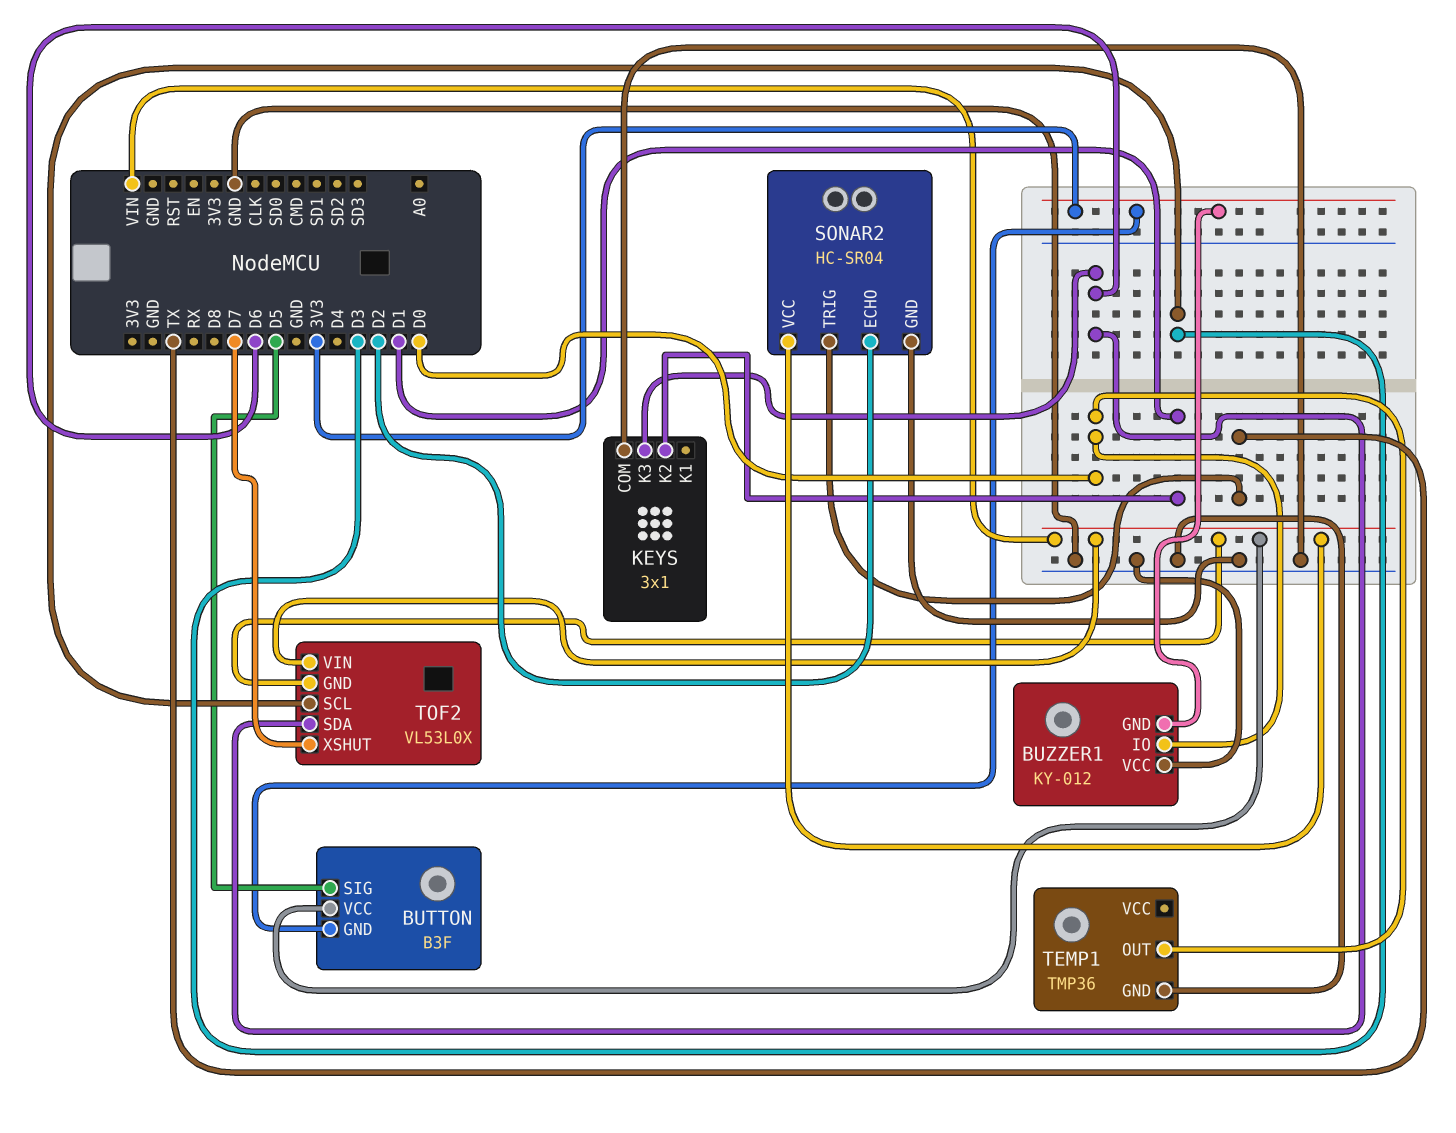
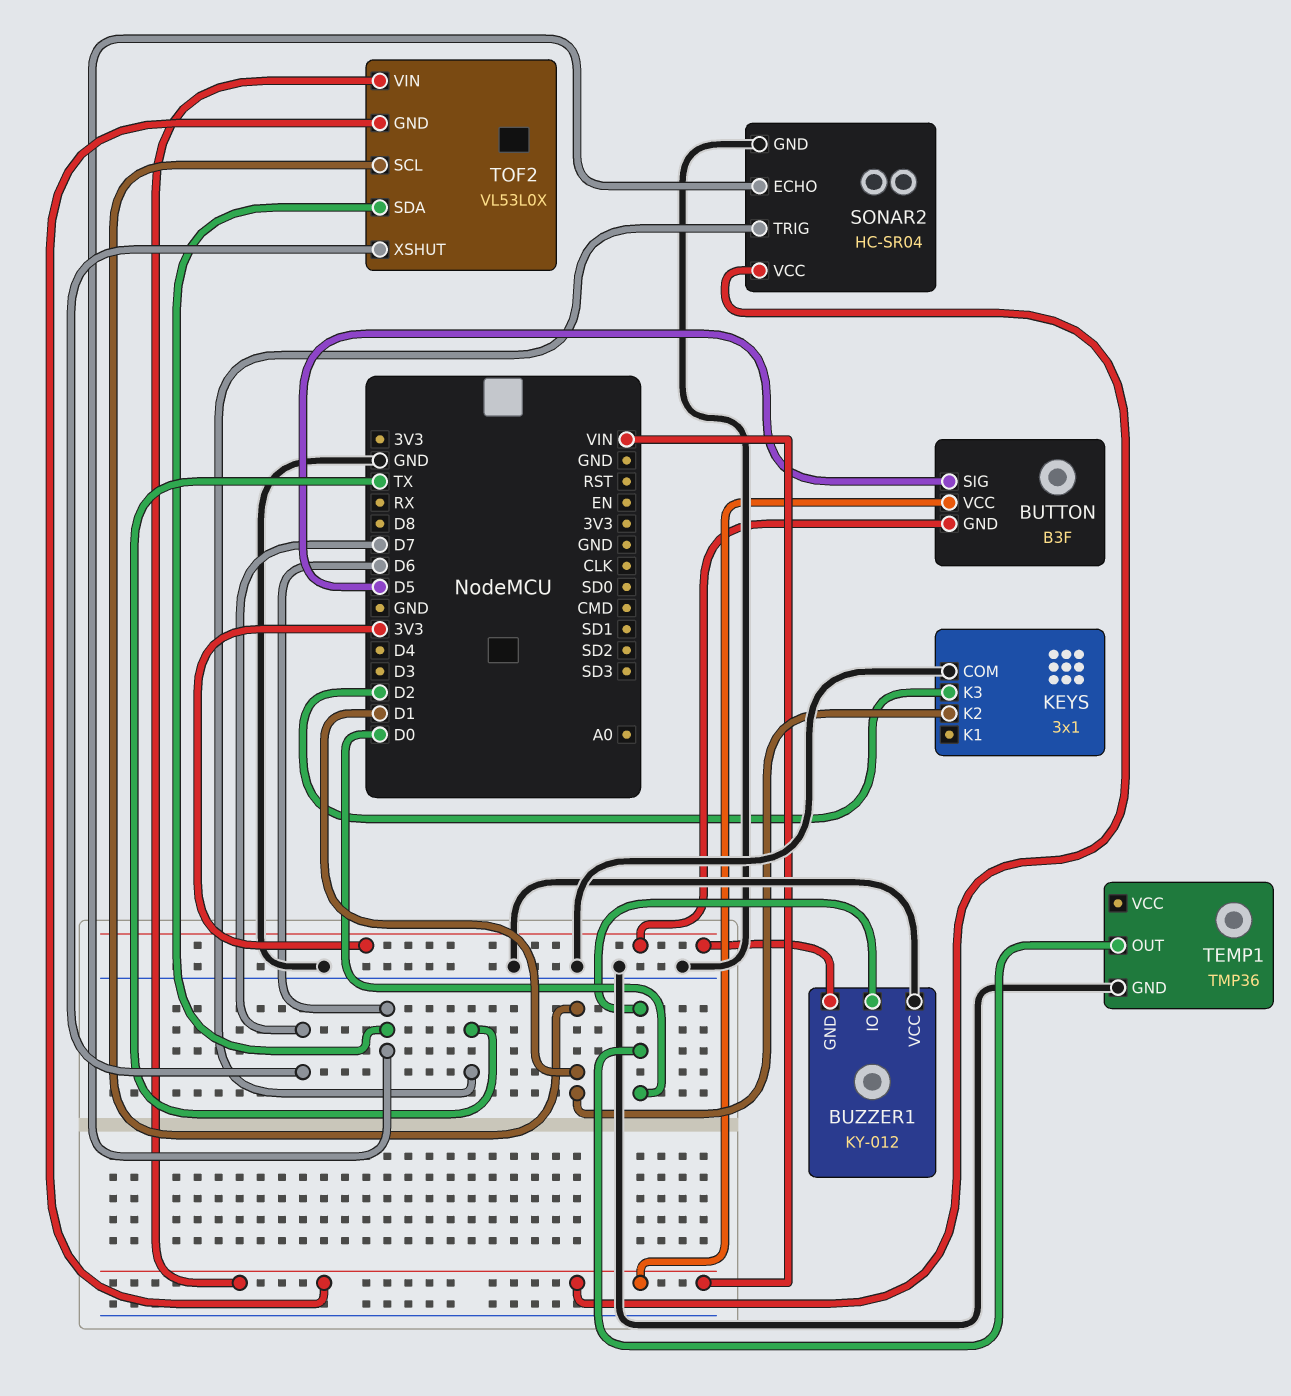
KEYS pin K3: D6 -> D2
SONAR2 pin ECHO: D2 -> D6
TOF2 pin SCL: D3 -> D1

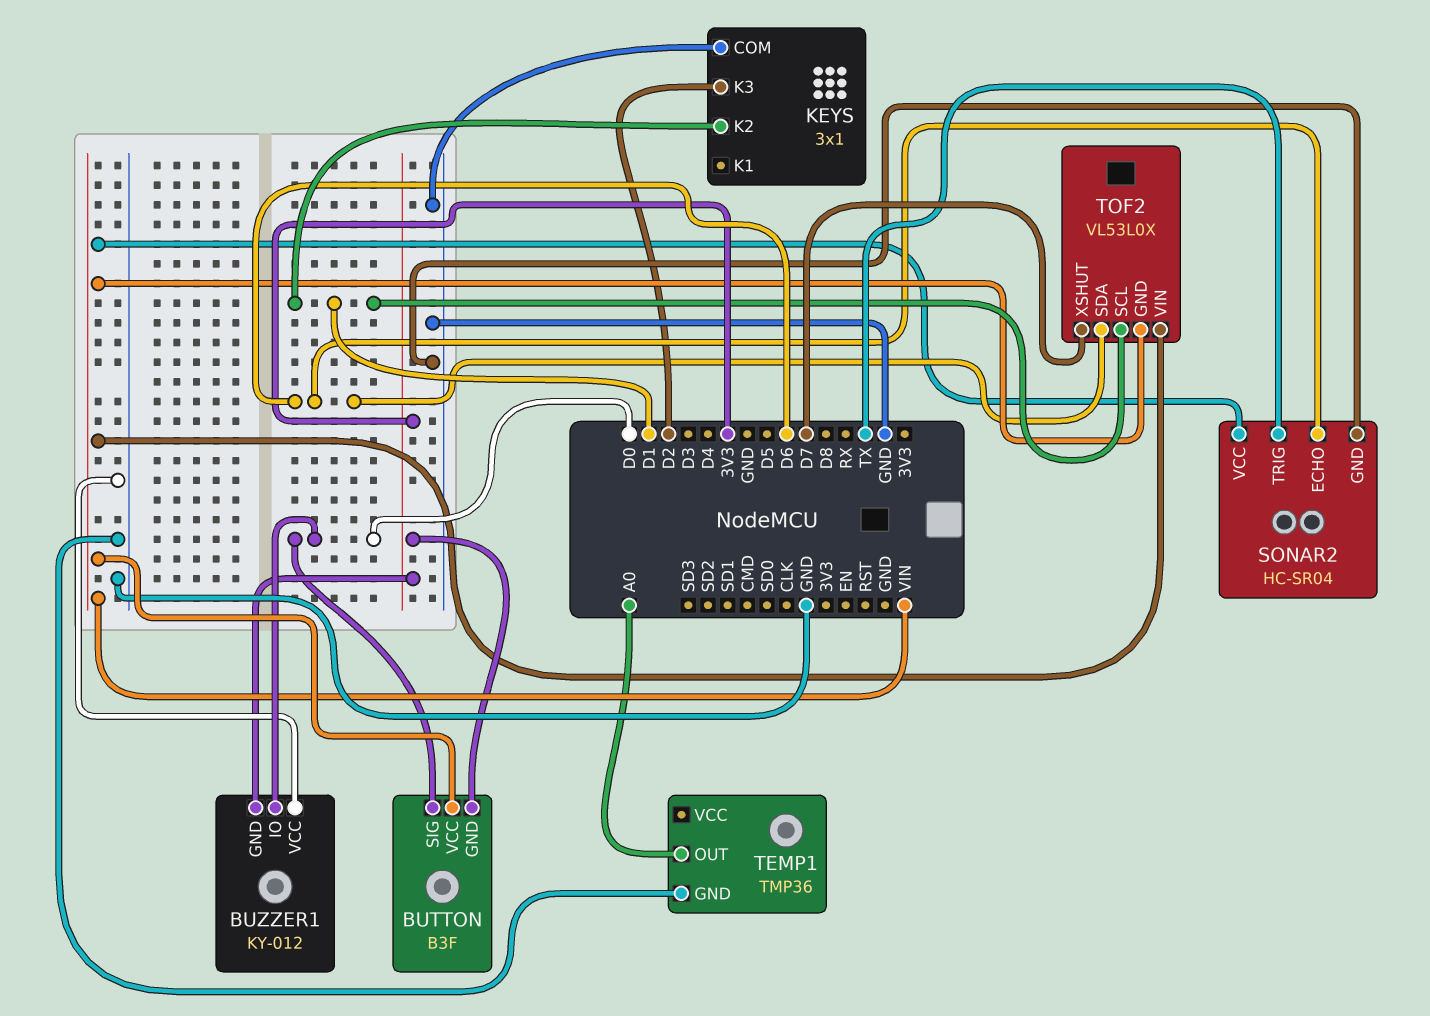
BUTTON pin SIG: D5 -> D0
TEMP1 pin OUT: D0 -> A0

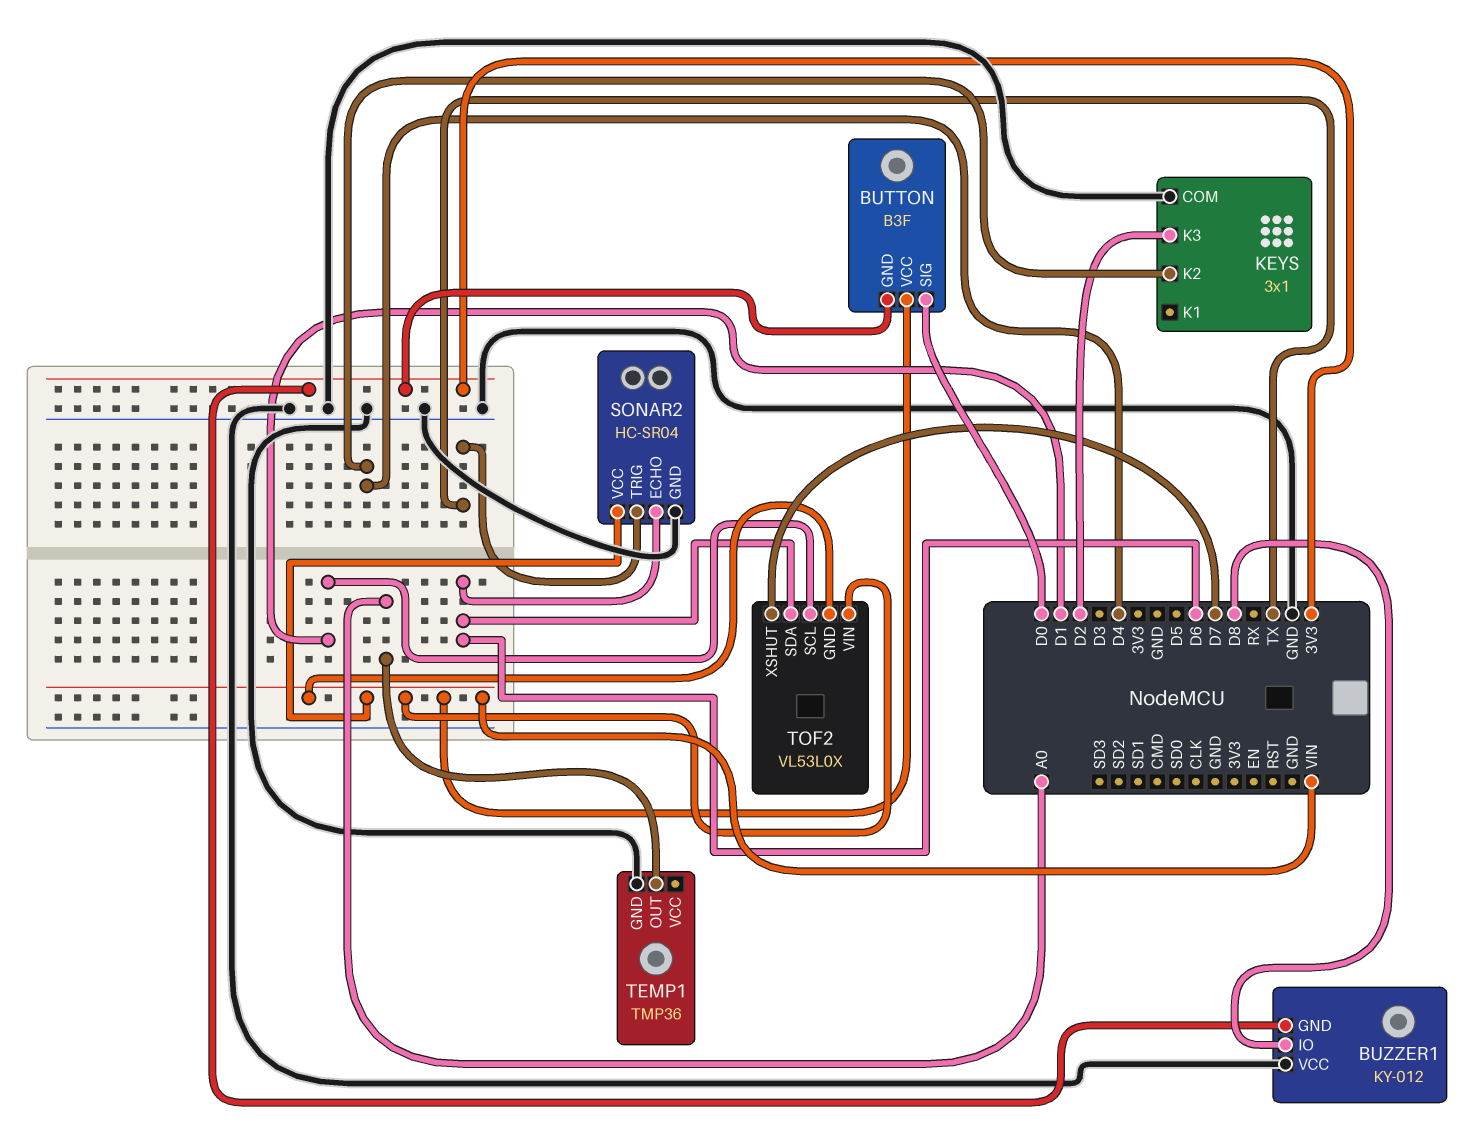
BUZZER1 pin IO: D0 -> D8
KEYS pin K2: D1 -> D4

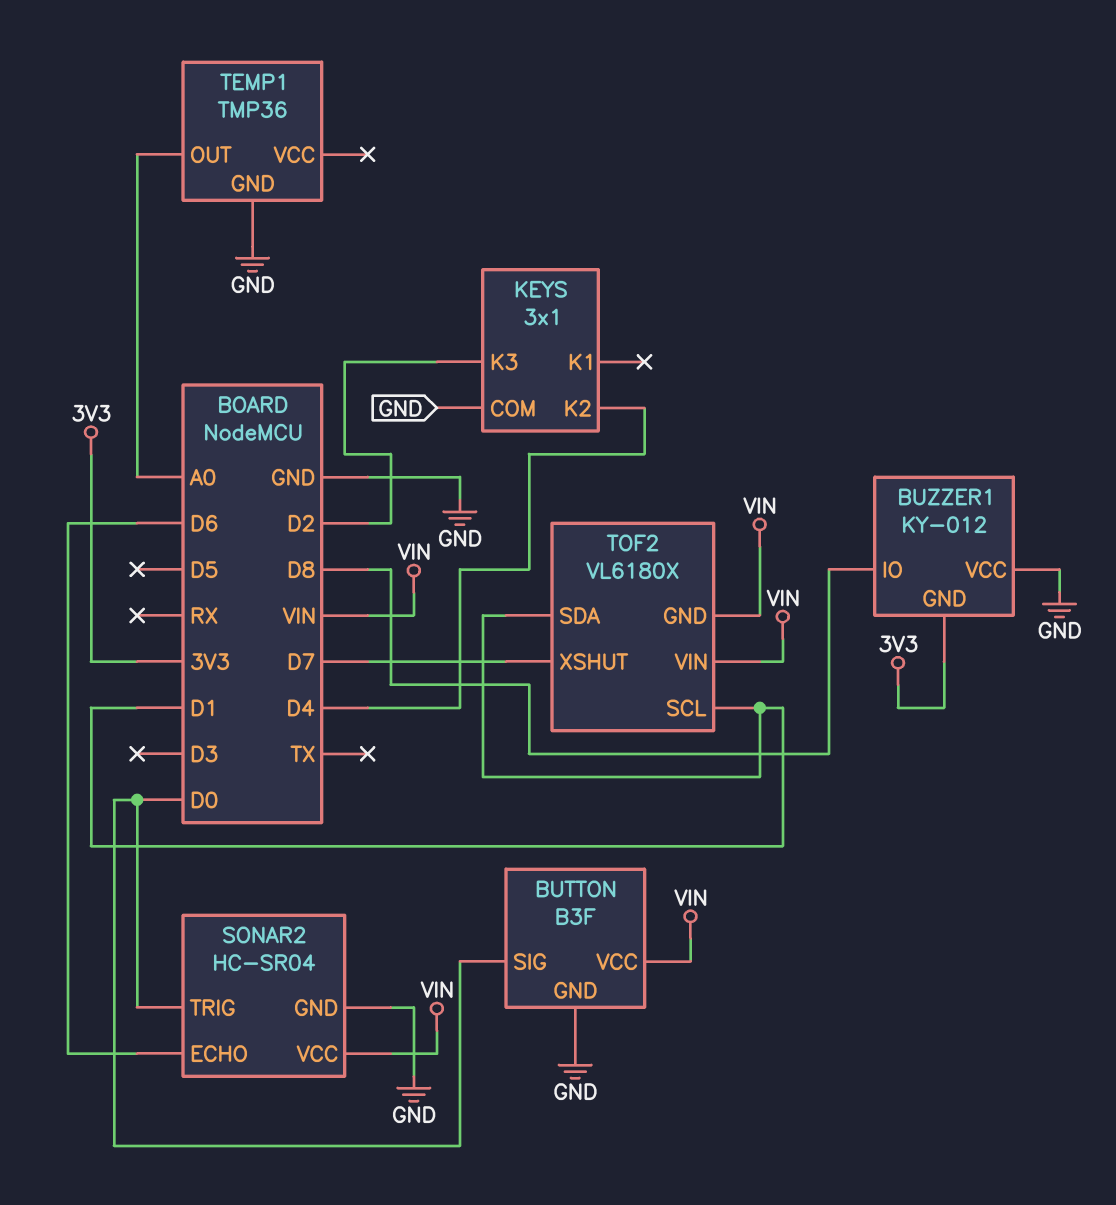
BUTTON pin GND: 3V3 -> GND
SONAR2 pin TRIG: TX -> D0
TOF2: VL53L0X -> VL6180X
TOF2 pin SDA: D6 -> D1

